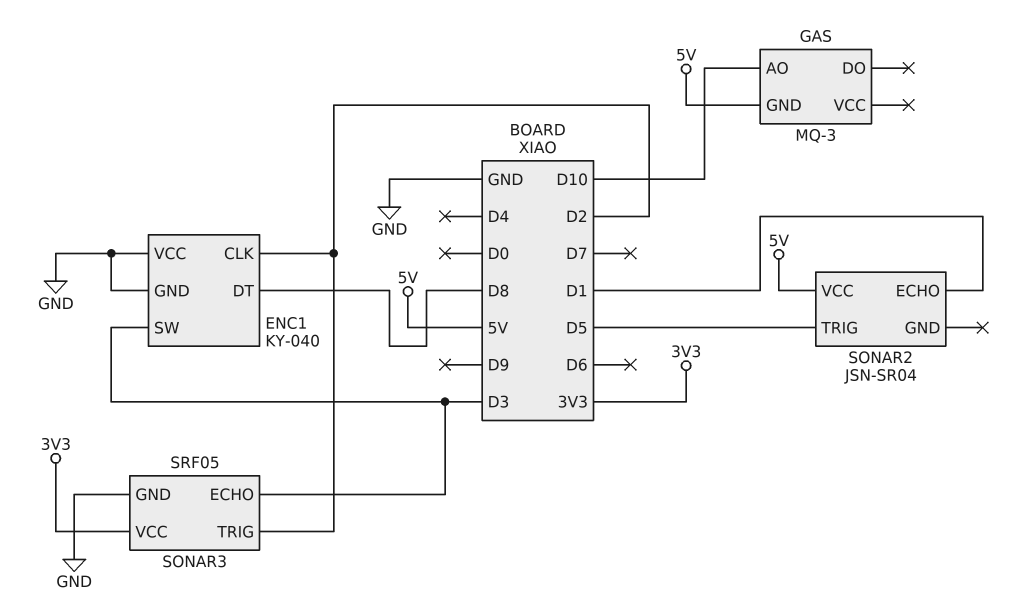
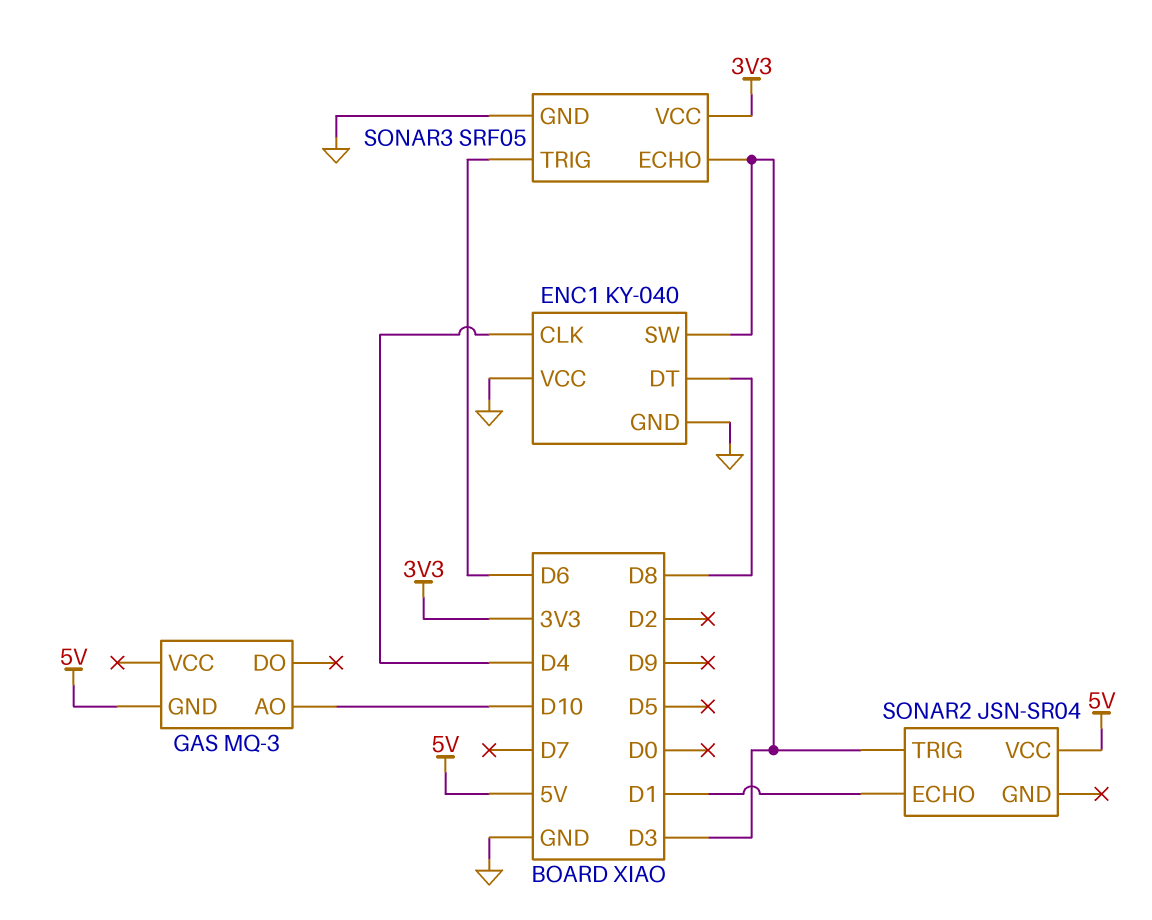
ENC1 pin CLK: D2 -> D4
SONAR2 pin TRIG: D5 -> D3
SONAR3 pin TRIG: D2 -> D6

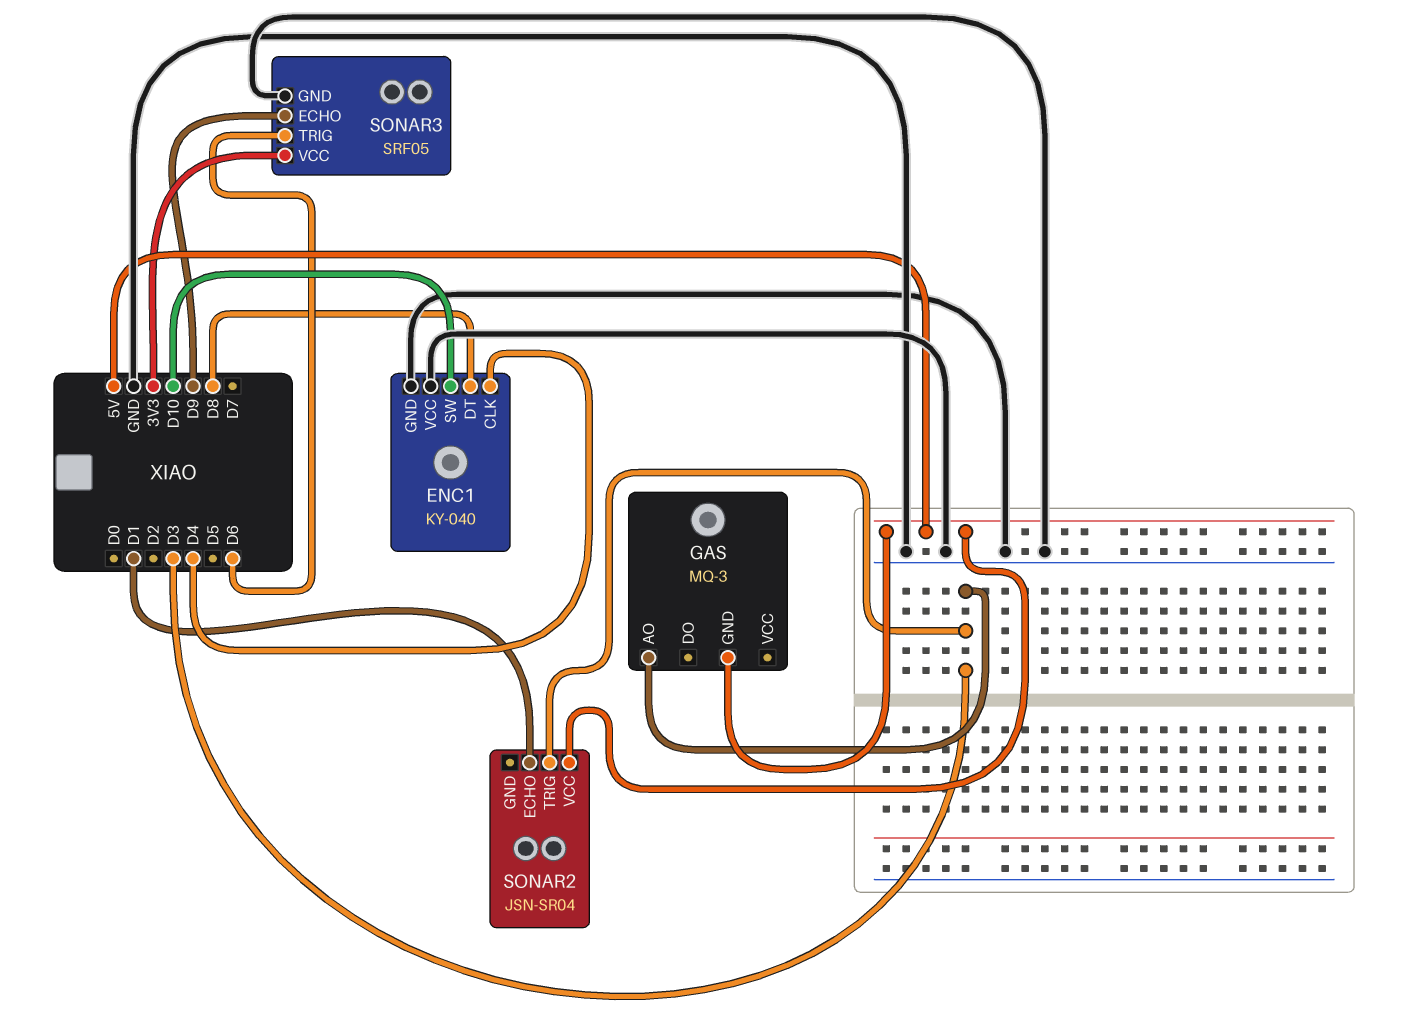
ENC1 pin SW: D3 -> D10
GAS pin AO: D10 -> D3
SONAR3 pin ECHO: D3 -> D9

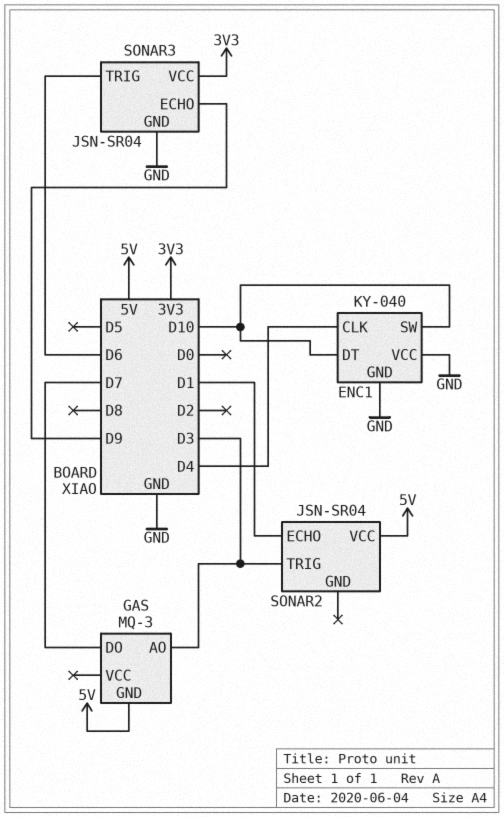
ENC1 pin DT: D8 -> D10
GAS pin DO: none -> D7
SONAR3: SRF05 -> JSN-SR04

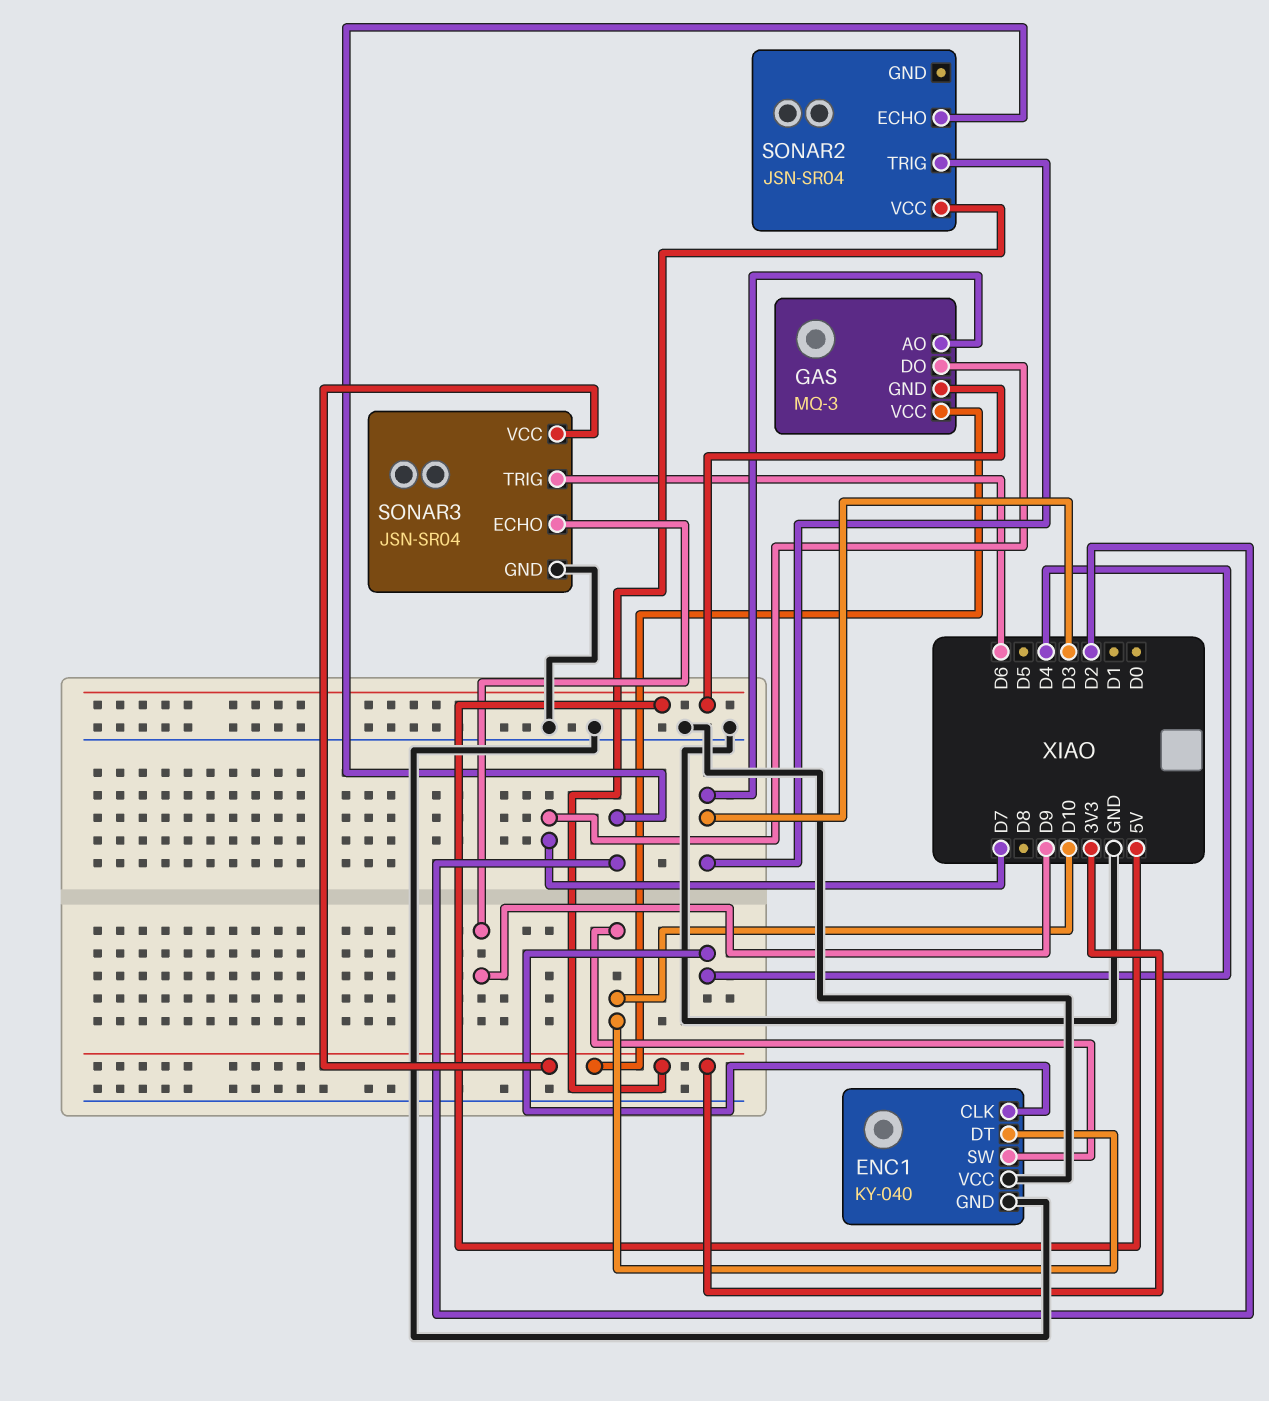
GAS pin VCC: none -> 3V3
SONAR2 pin ECHO: D1 -> D2
SONAR2 pin VCC: 5V -> 3V3

